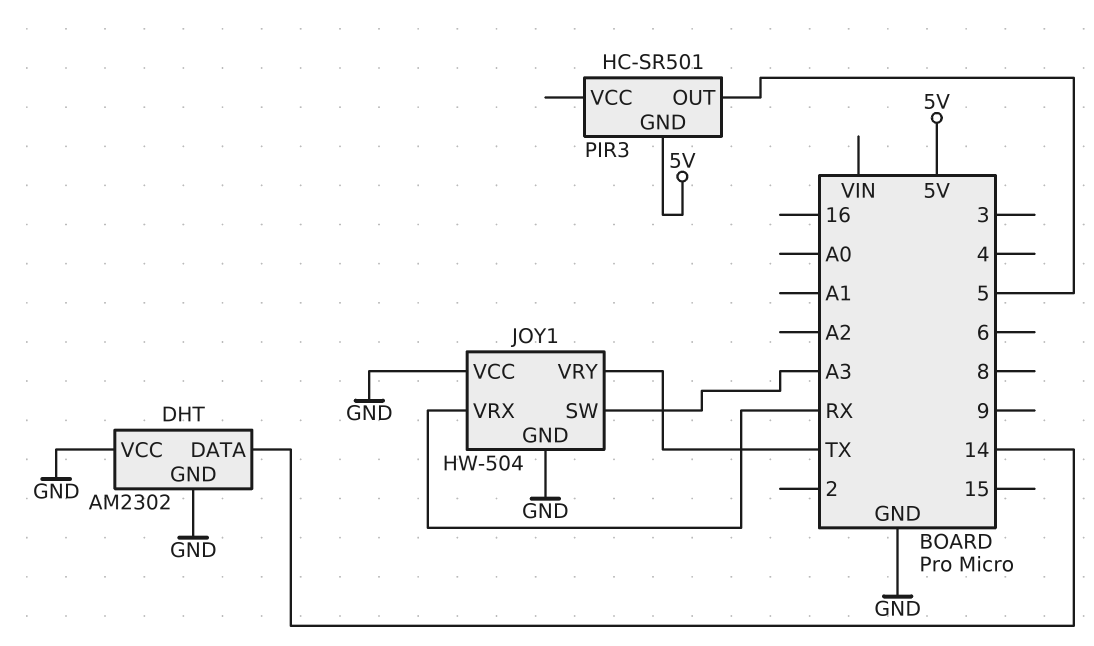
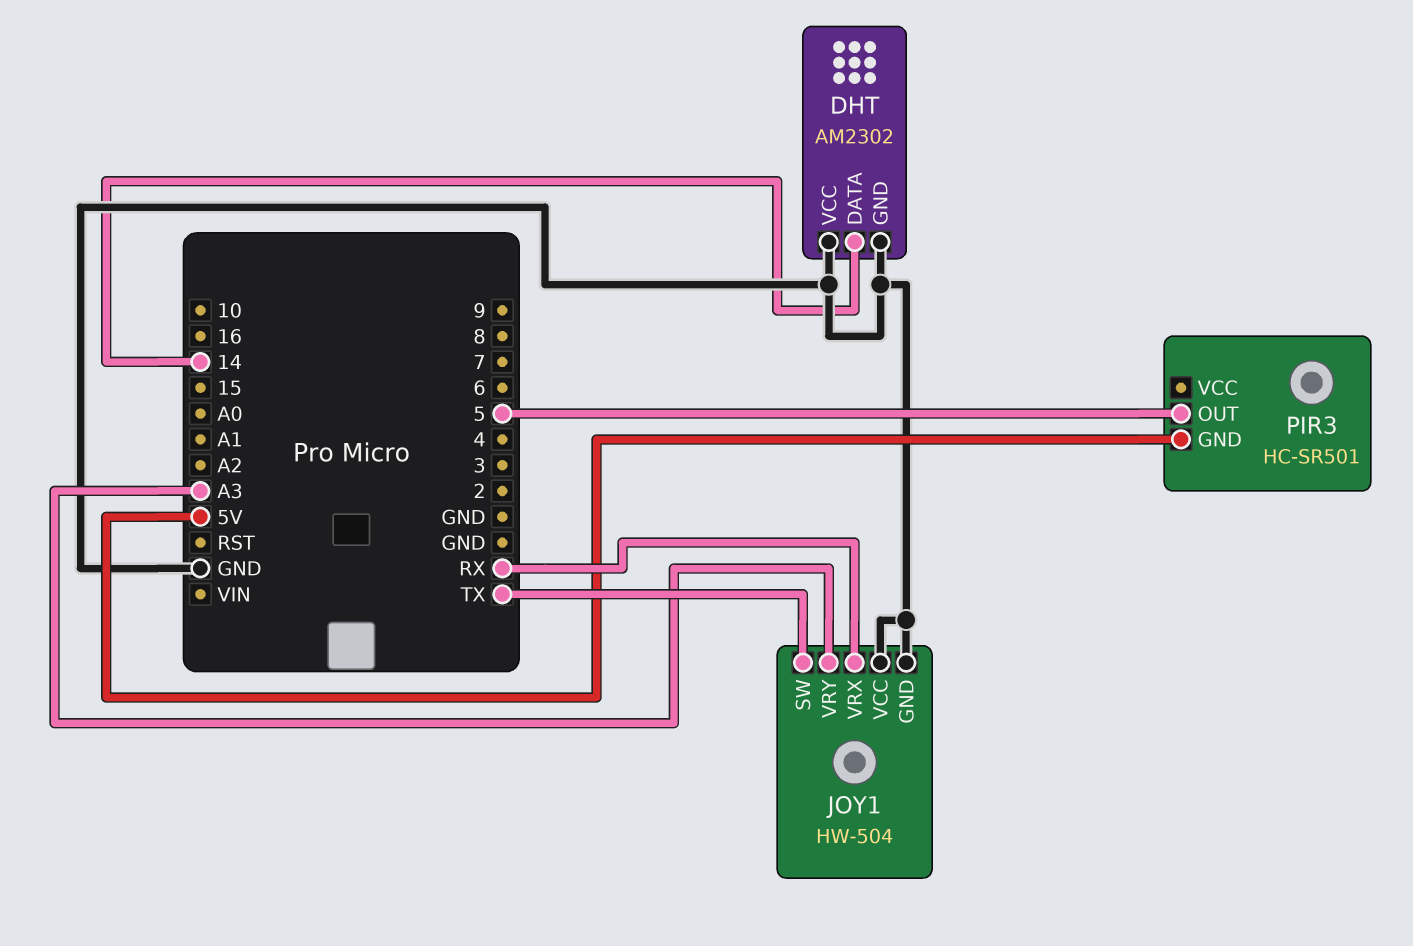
JOY1 pin SW: A3 -> TX
JOY1 pin VRY: TX -> A3

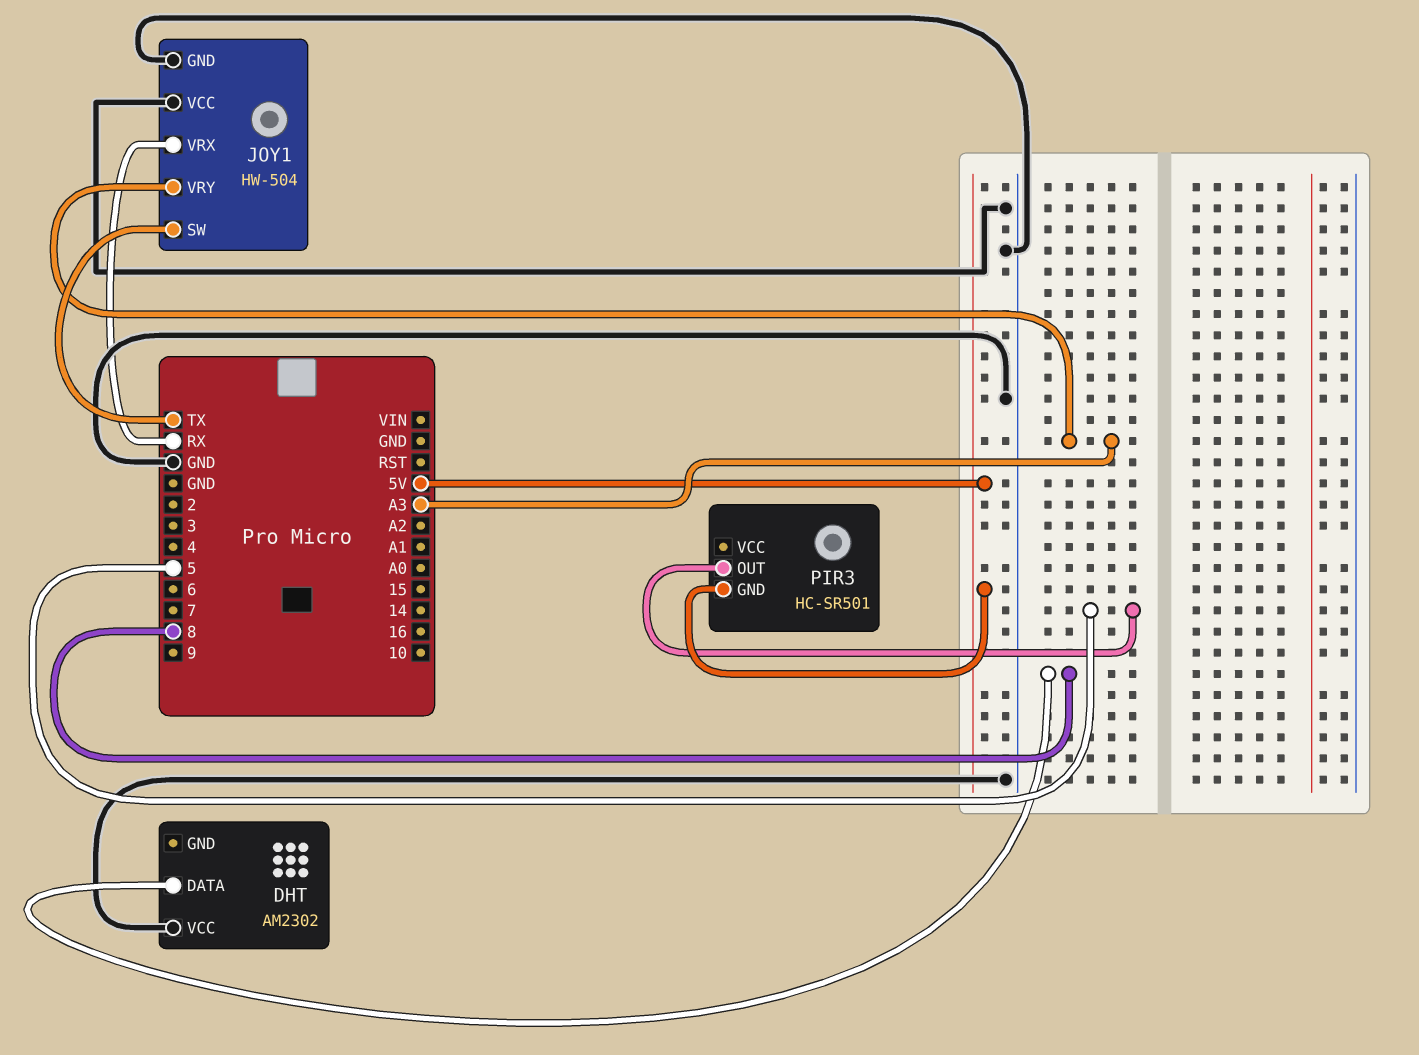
DHT pin DATA: 14 -> 8
DHT pin GND: GND -> none

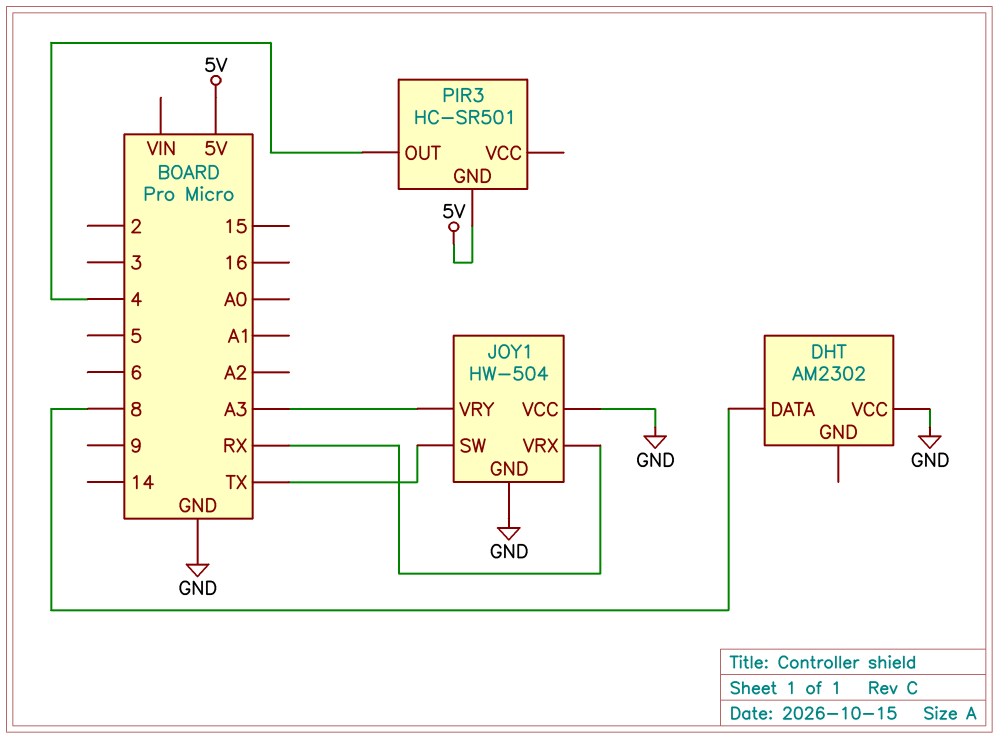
PIR3 pin OUT: 5 -> 4

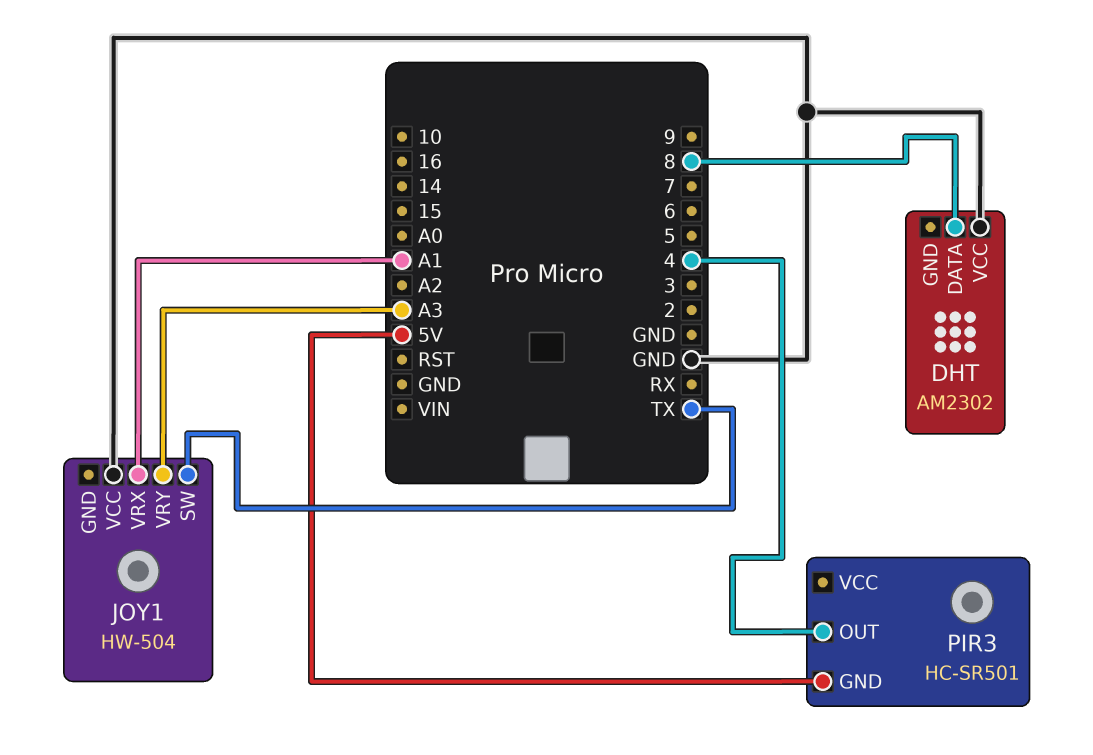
JOY1 pin GND: GND -> none
JOY1 pin VRX: RX -> A1

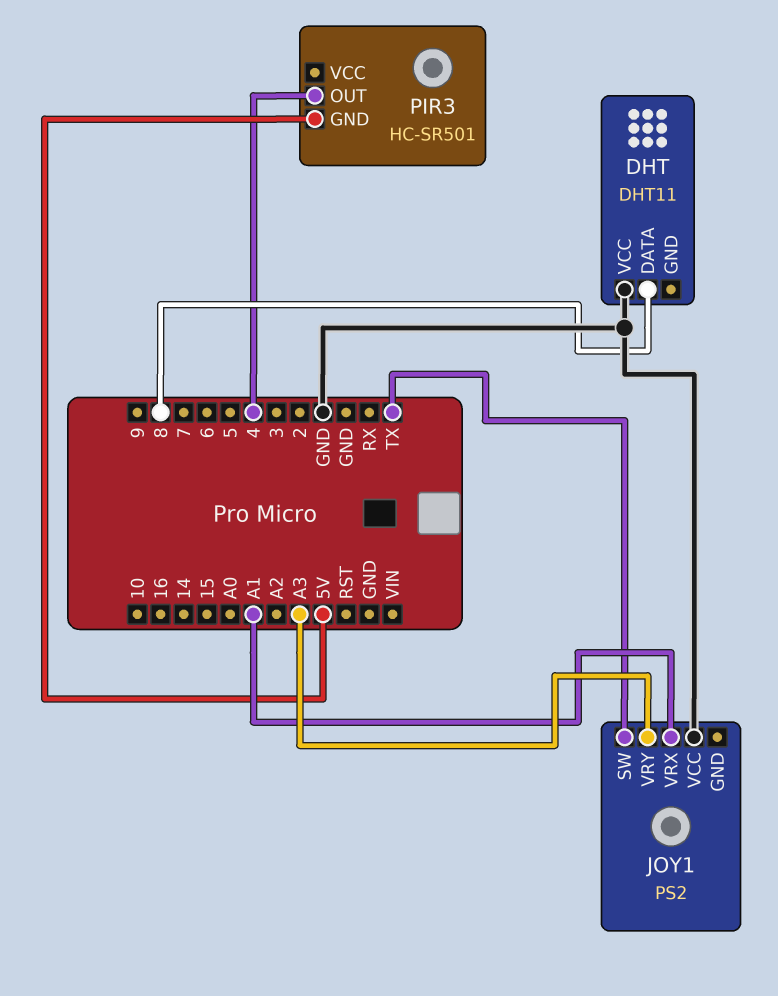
DHT: AM2302 -> DHT11
JOY1: HW-504 -> PS2

